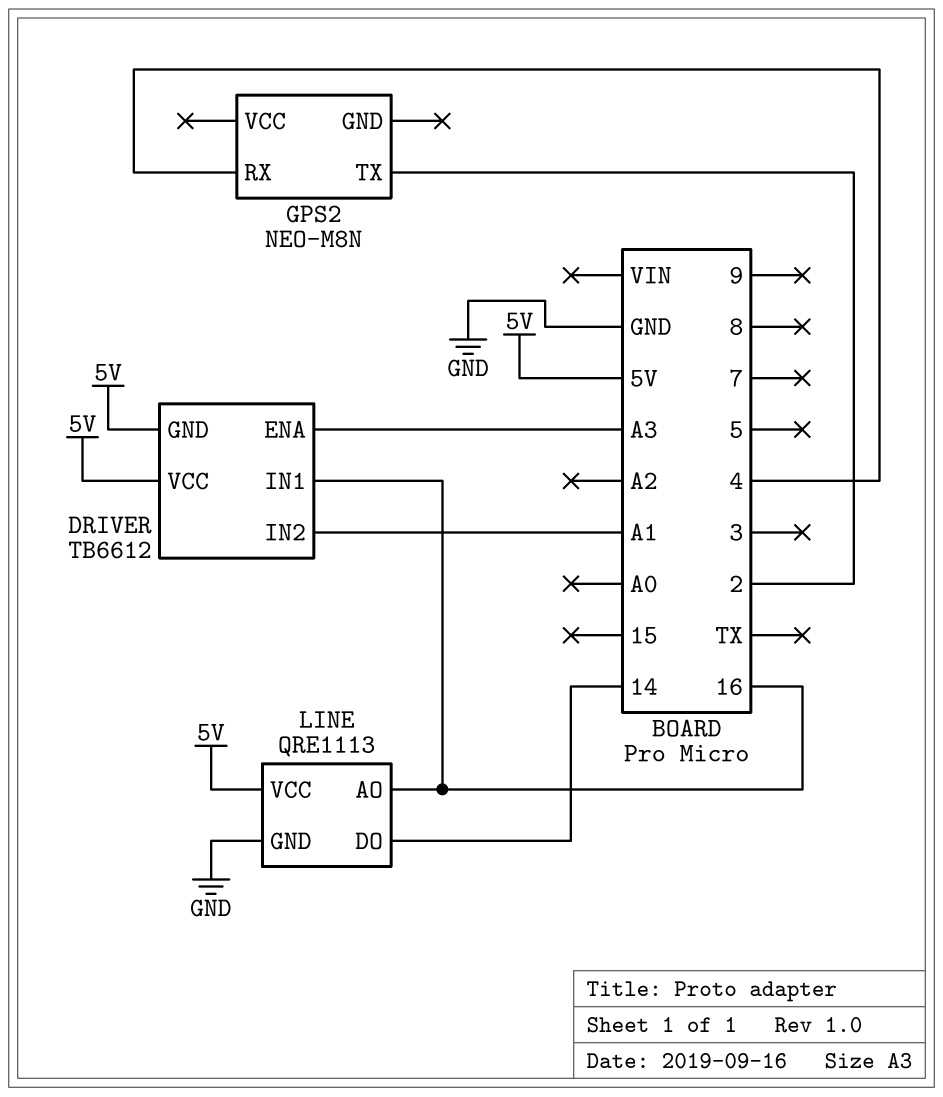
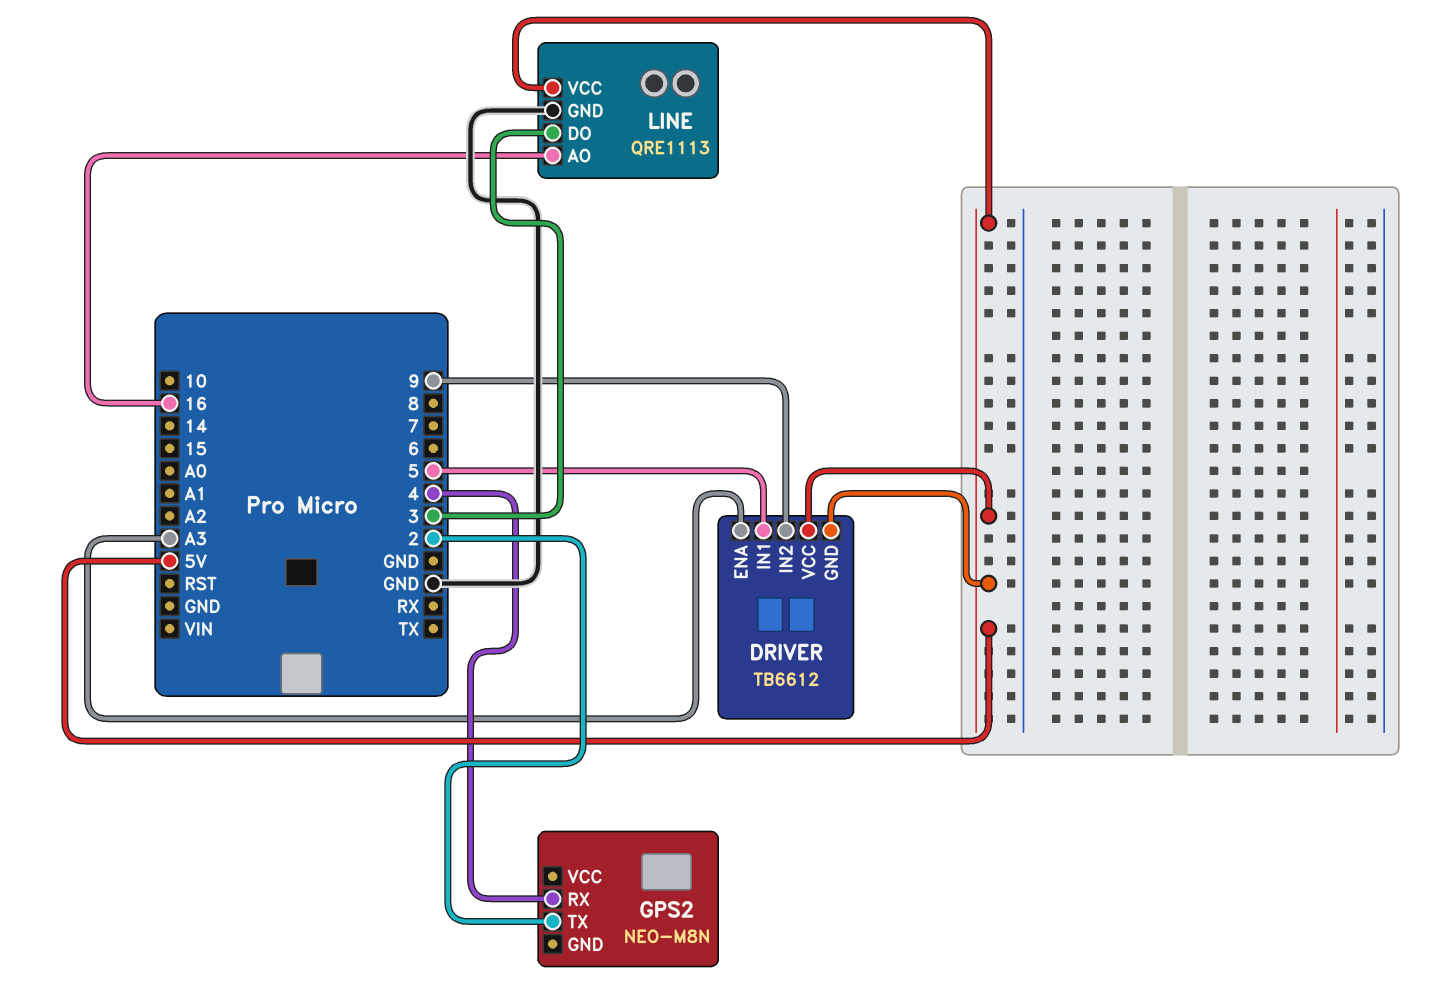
DRIVER pin IN1: 16 -> 5
DRIVER pin IN2: A1 -> 9
LINE pin DO: 14 -> 3

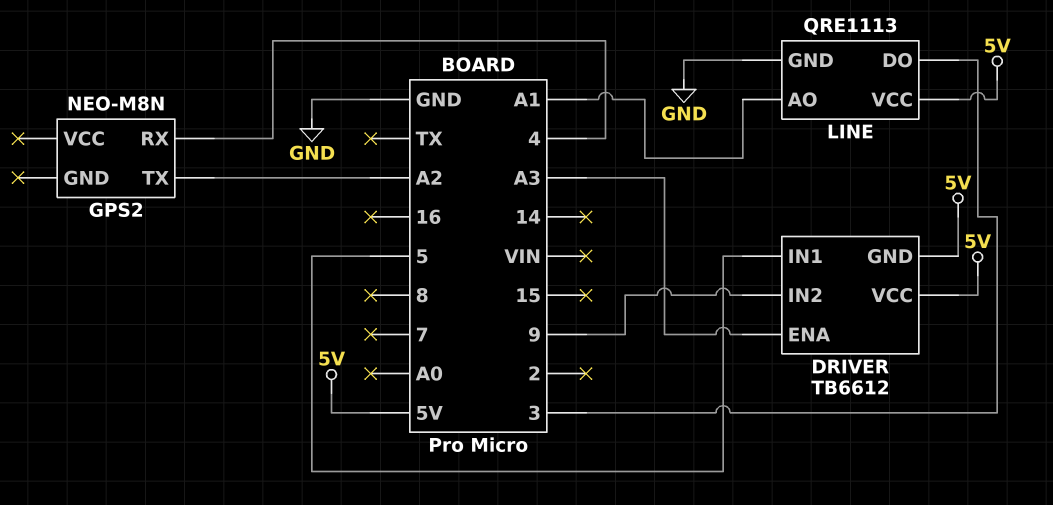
GPS2 pin TX: 2 -> A2
LINE pin AO: 16 -> A1

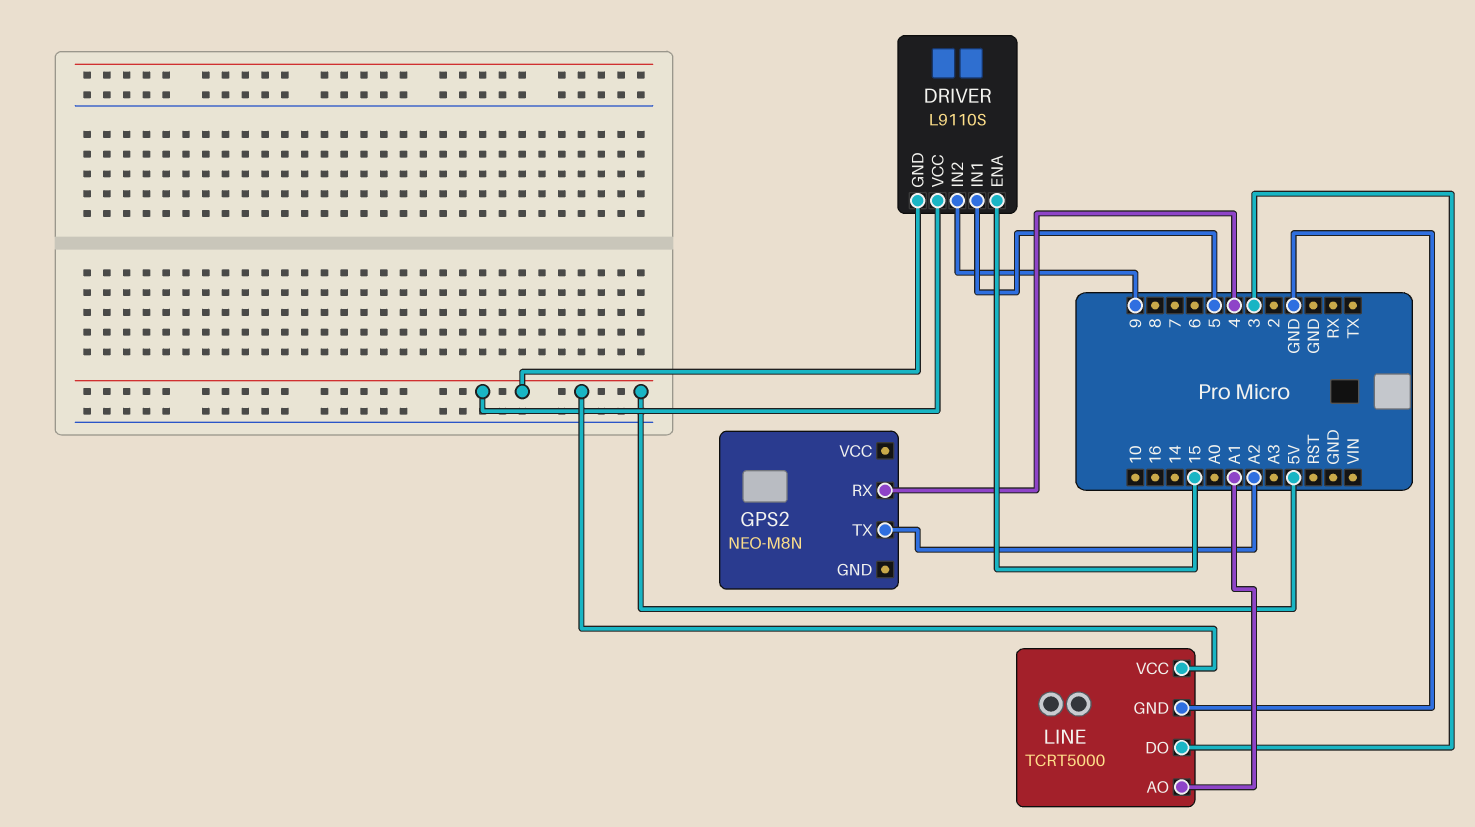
DRIVER: TB6612 -> L9110S
DRIVER pin ENA: A3 -> 15
LINE: QRE1113 -> TCRT5000

